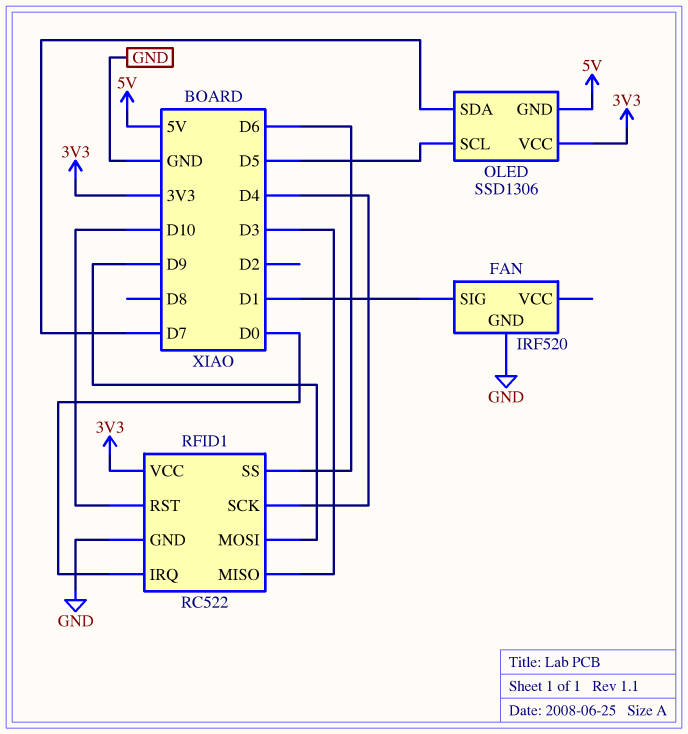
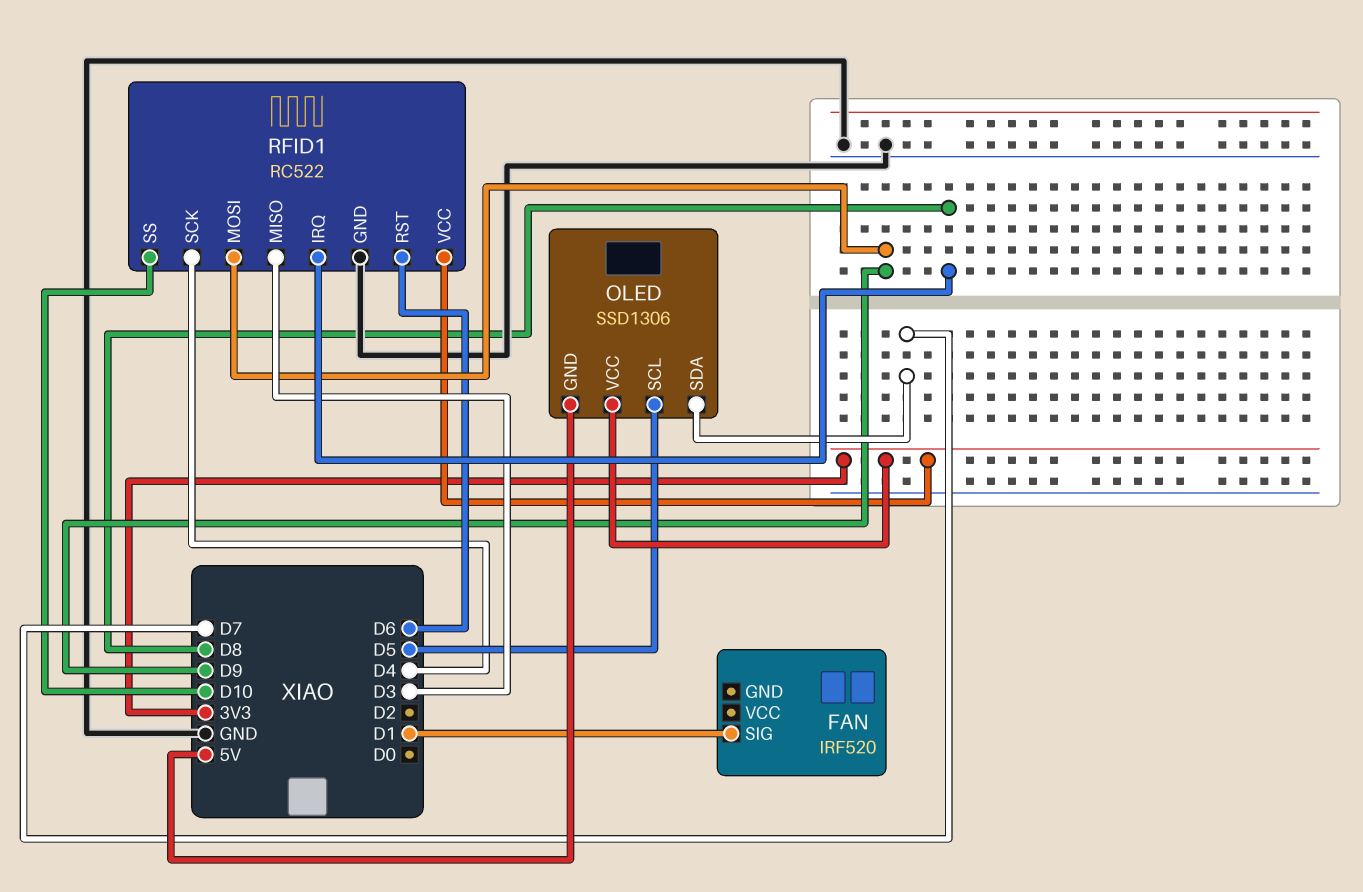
FAN pin GND: GND -> none
RFID1 pin IRQ: D0 -> D8
RFID1 pin RST: D10 -> D6
RFID1 pin SS: D6 -> D10

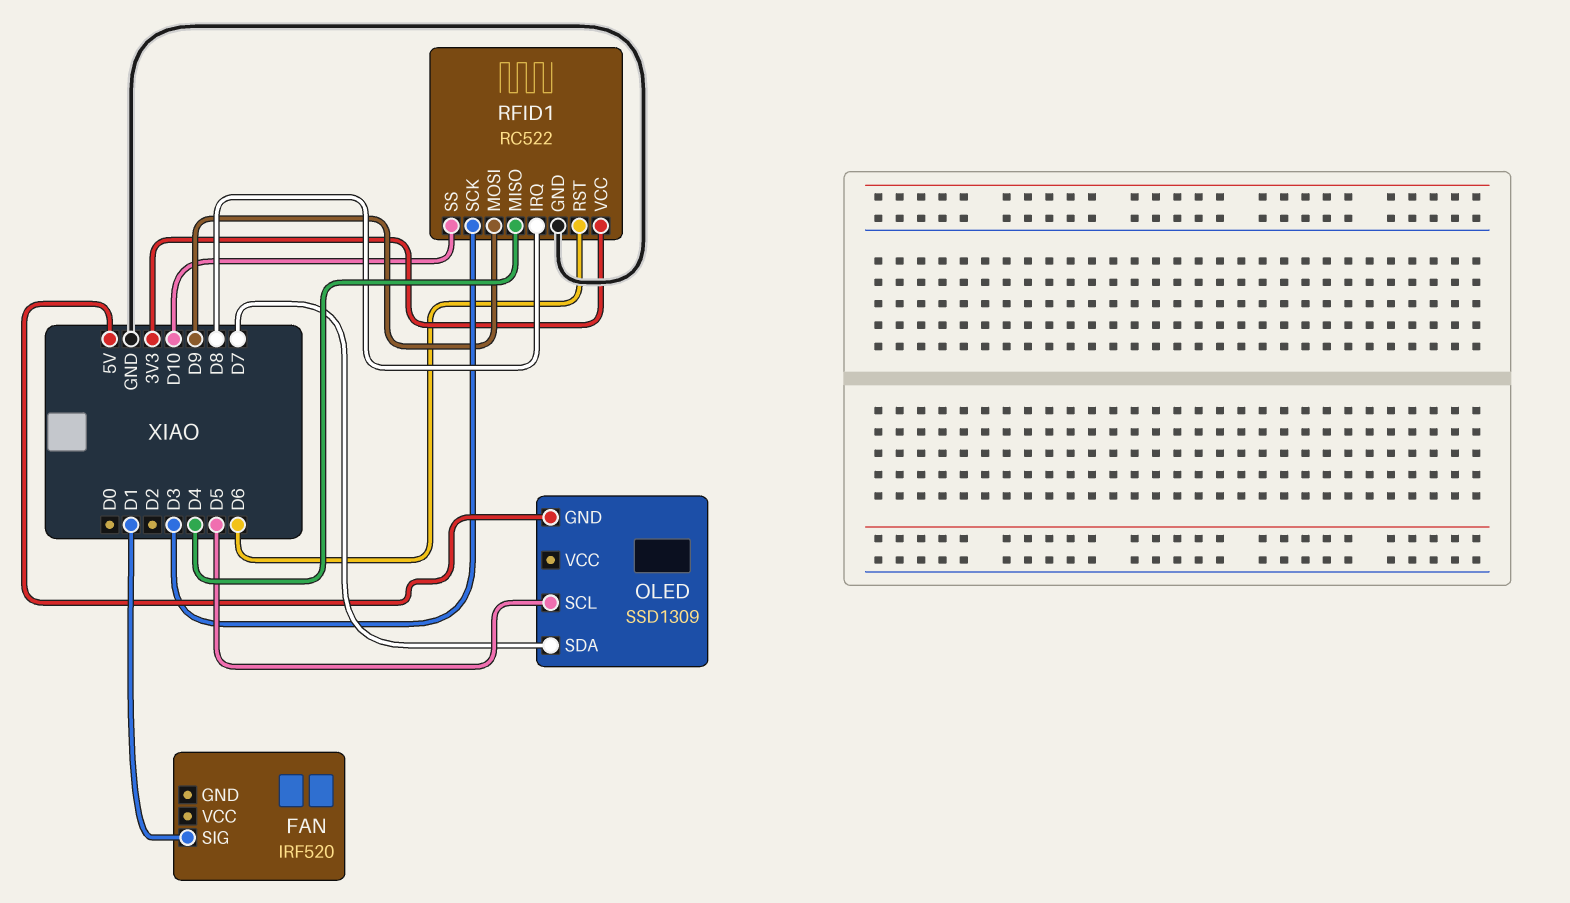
OLED: SSD1306 -> SSD1309
OLED pin VCC: 3V3 -> none
RFID1 pin MISO: D3 -> D4
RFID1 pin SCK: D4 -> D3

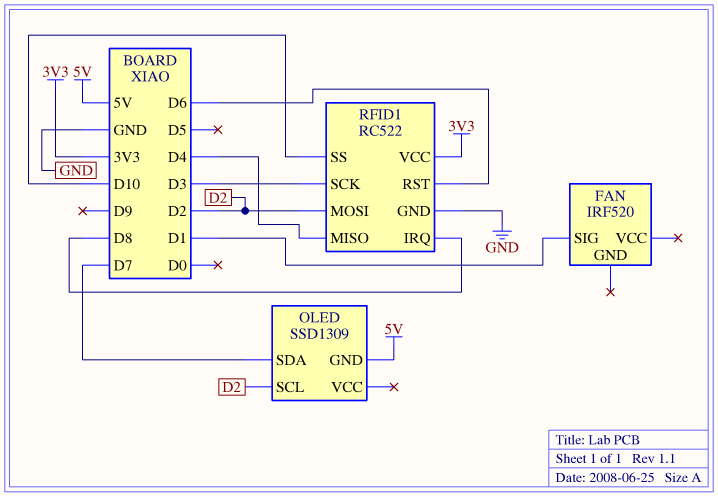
OLED pin SCL: D5 -> D2
RFID1 pin MOSI: D9 -> D2

